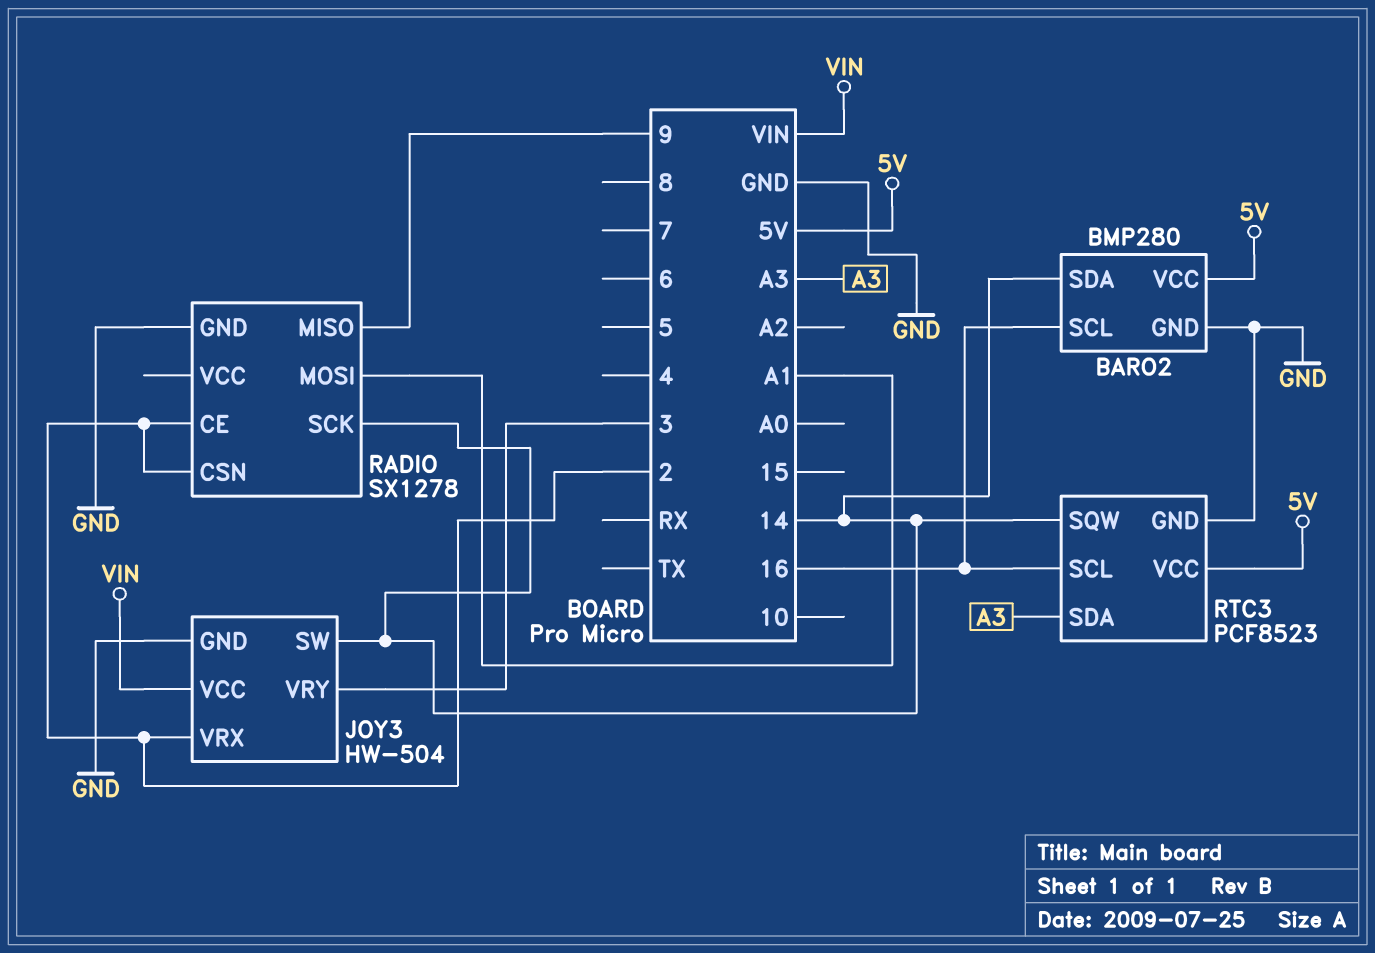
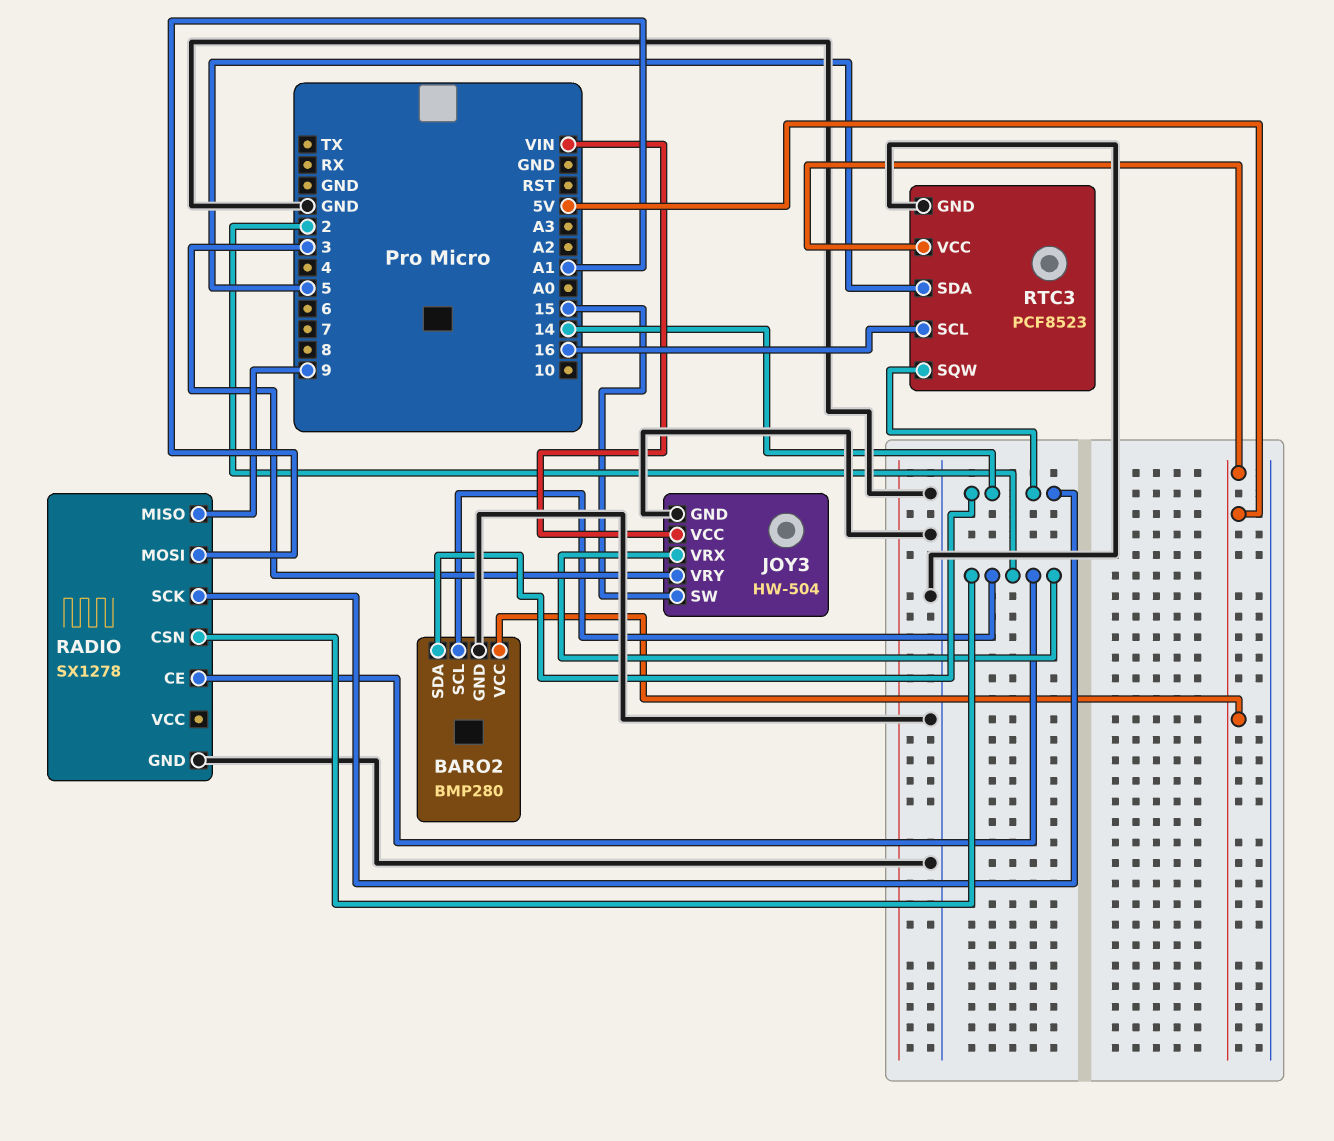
BARO2 pin SCL: 16 -> 2
JOY3 pin SW: 14 -> 15
RTC3 pin SDA: A3 -> 5

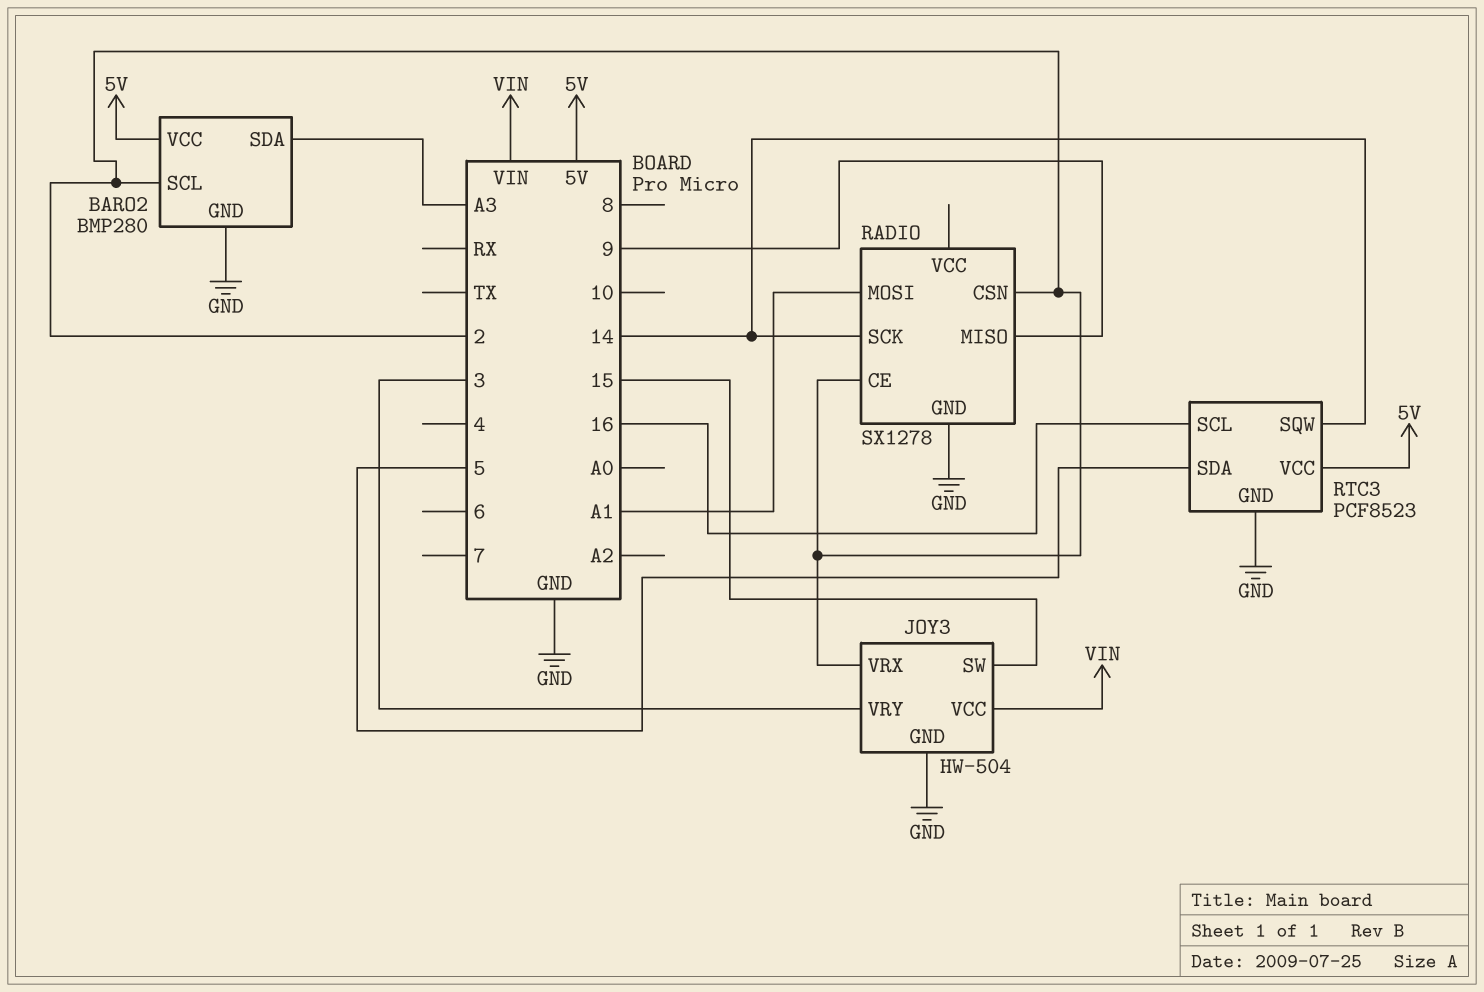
BARO2 pin SDA: 14 -> A3

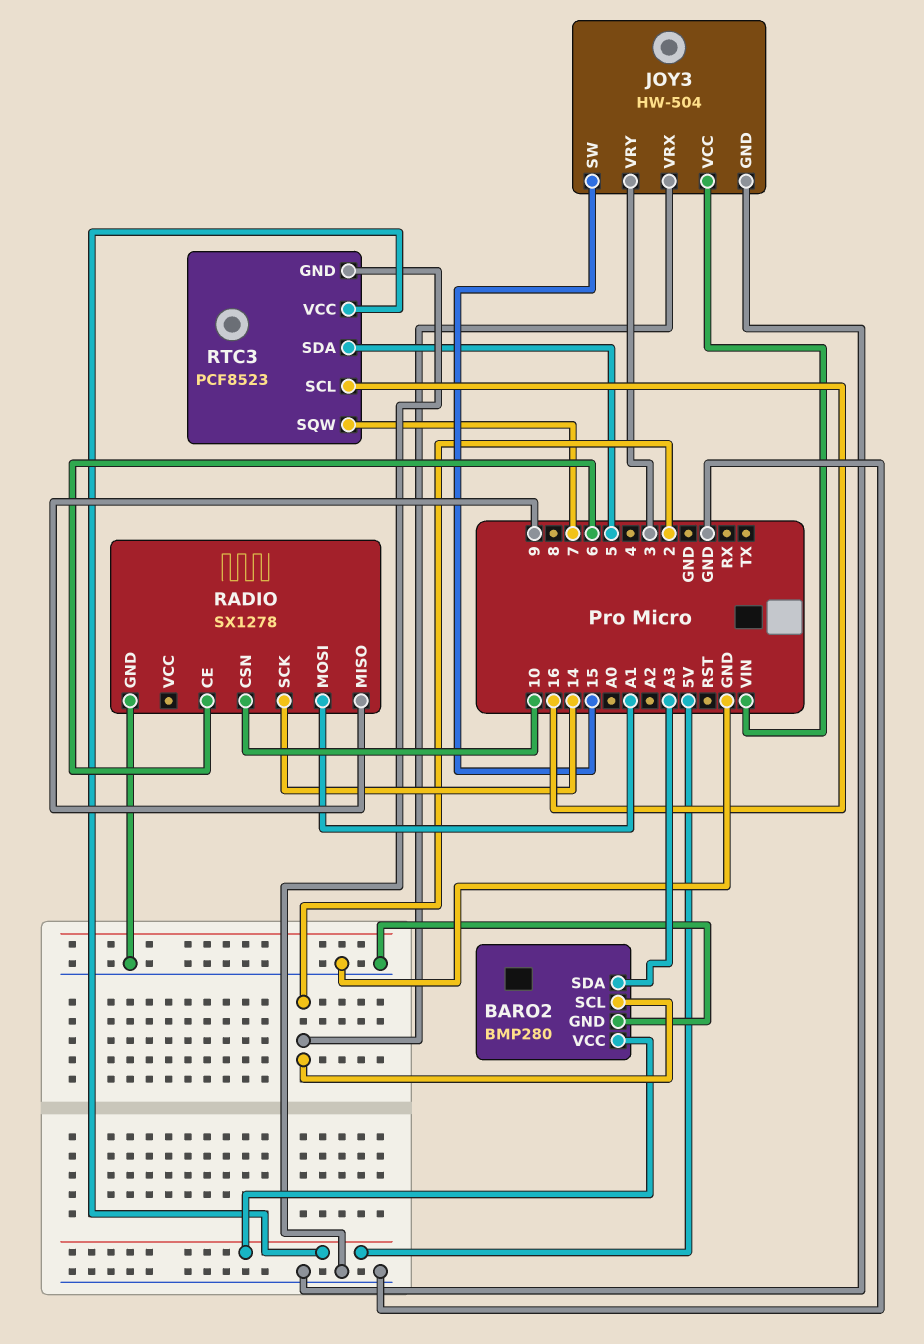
RADIO pin CE: 2 -> 6
RADIO pin CSN: 2 -> 10
RTC3 pin SQW: 14 -> 7

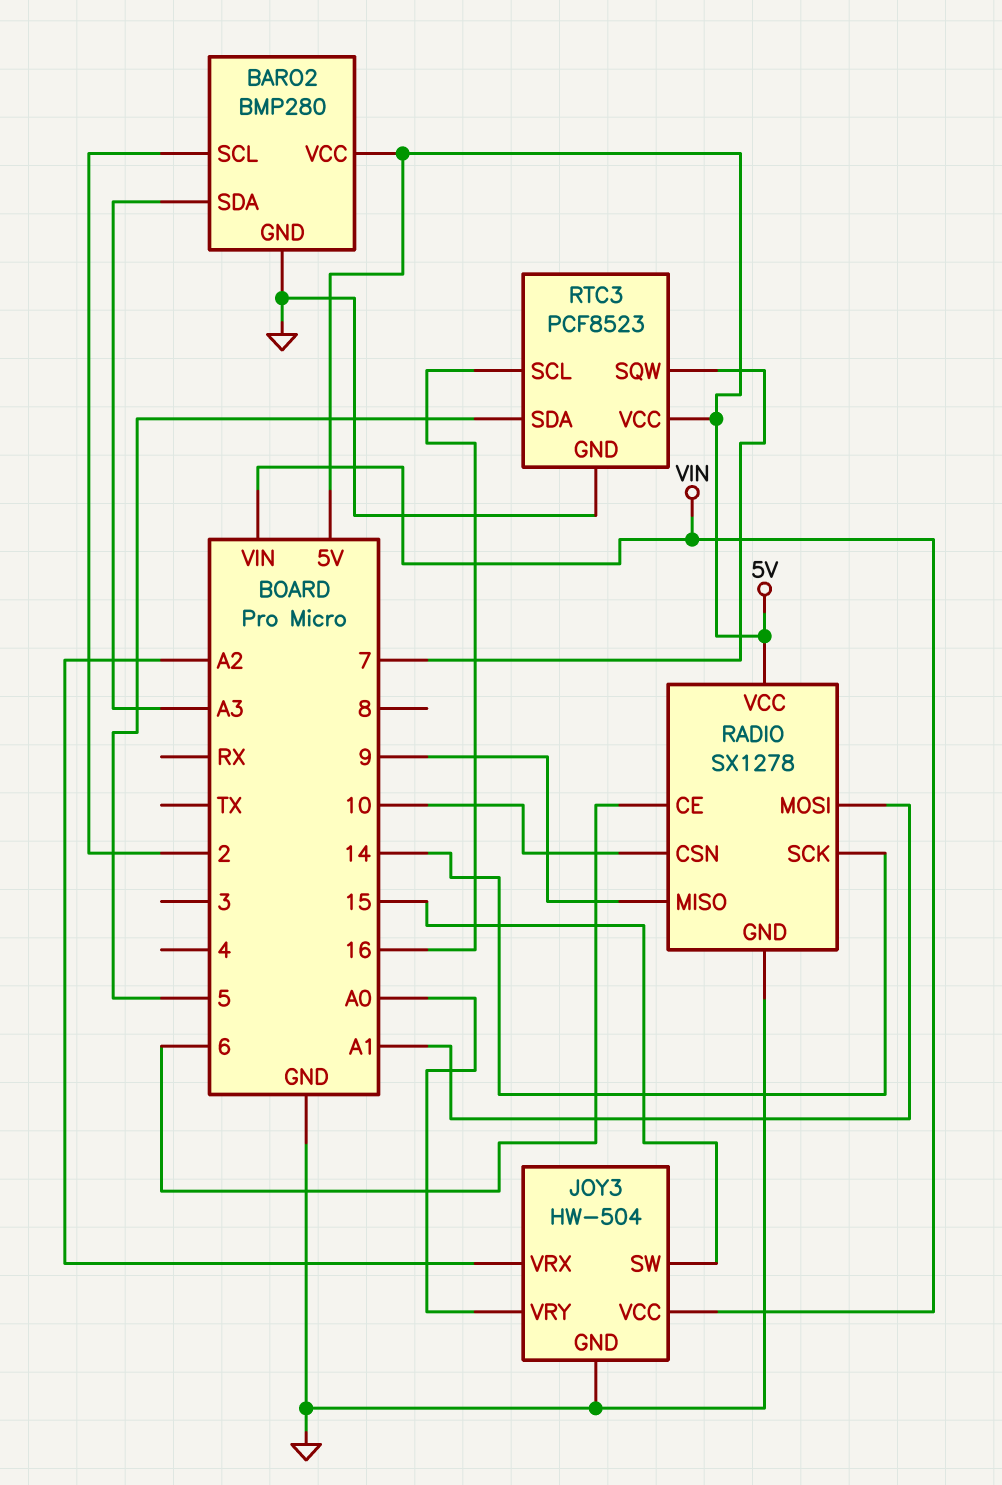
JOY3 pin VRX: 2 -> A2
JOY3 pin VRY: 3 -> A0
RADIO pin VCC: none -> 5V

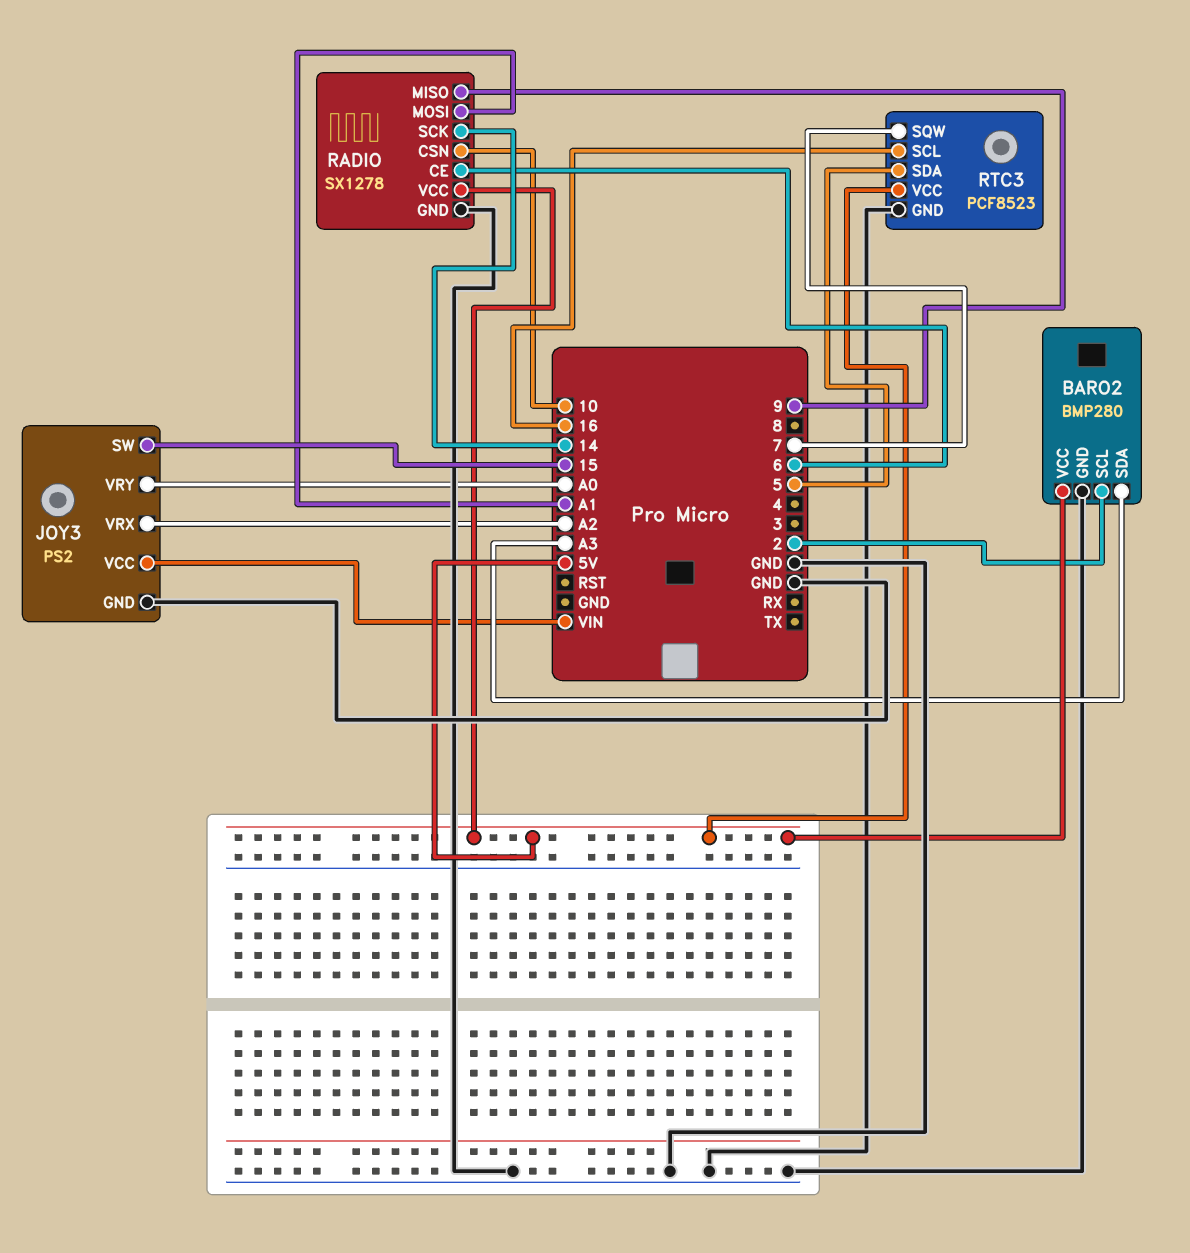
JOY3: HW-504 -> PS2

